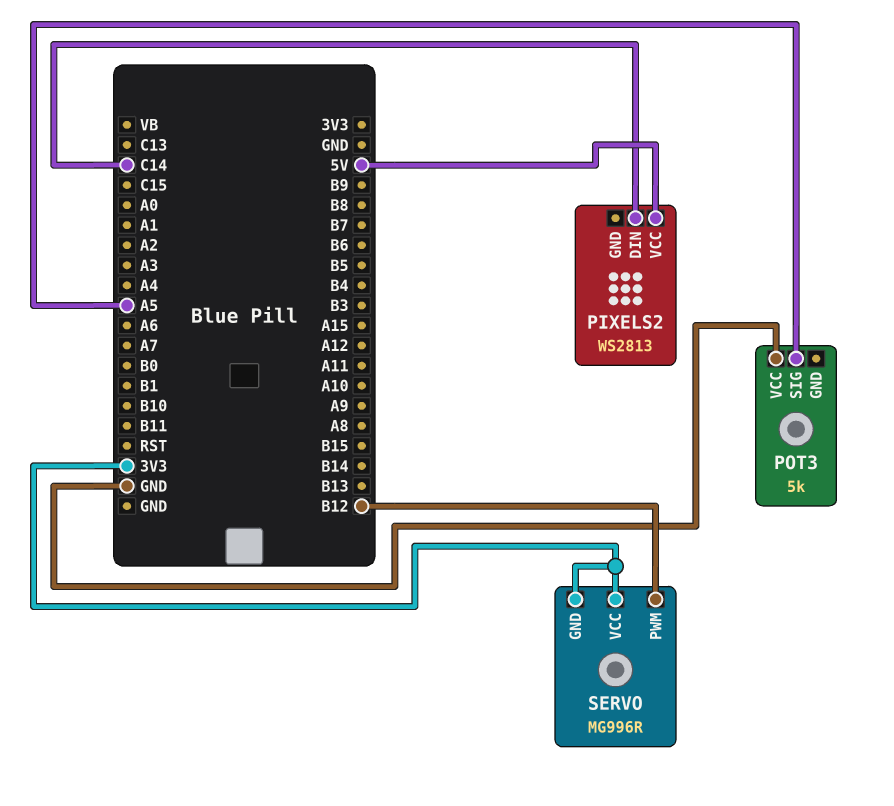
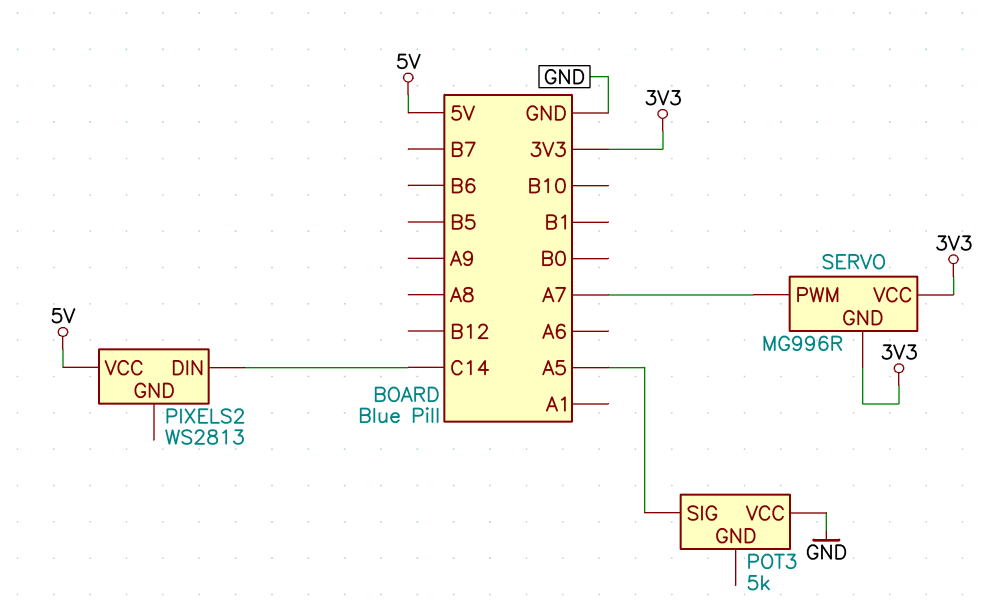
SERVO pin PWM: B12 -> A7

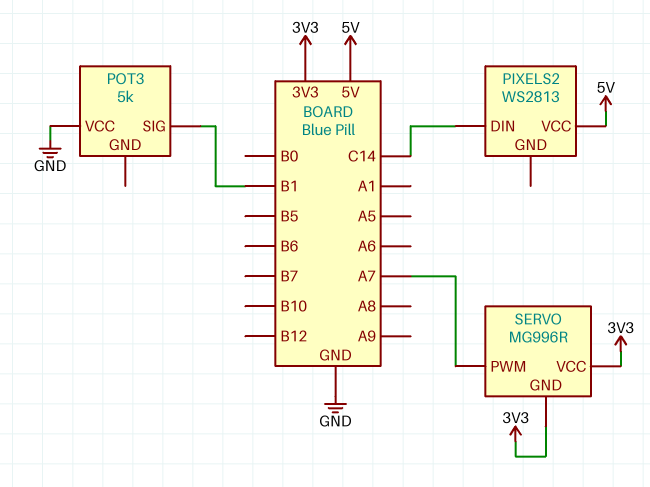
POT3 pin SIG: A5 -> B1

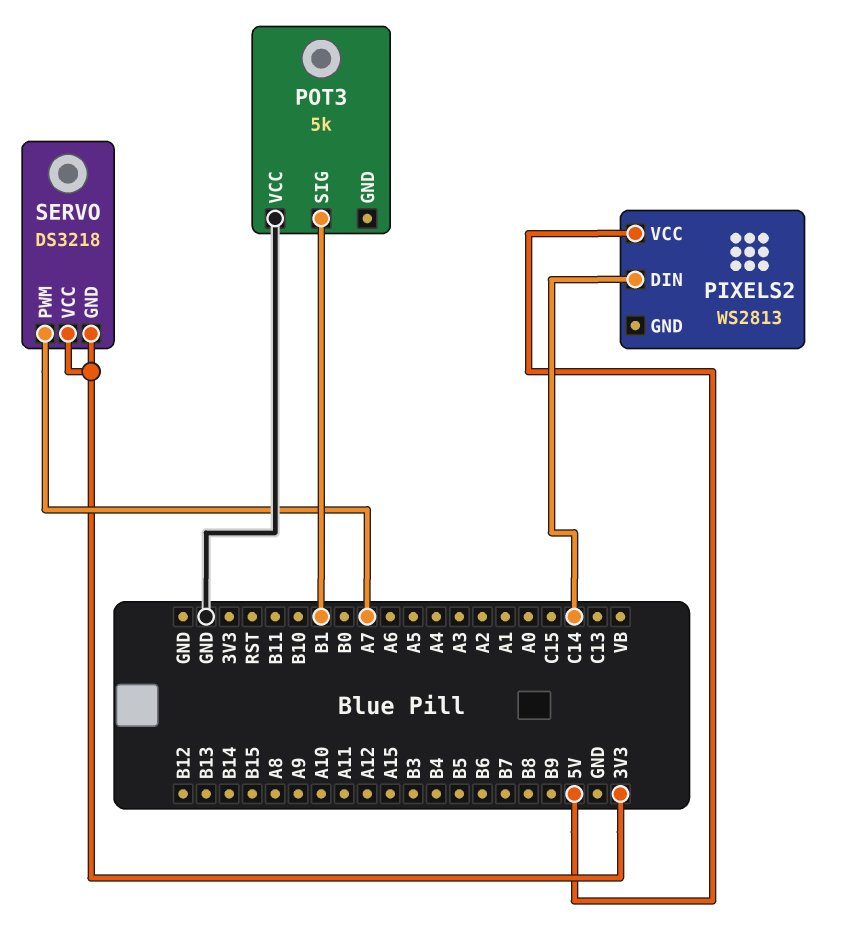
SERVO: MG996R -> DS3218

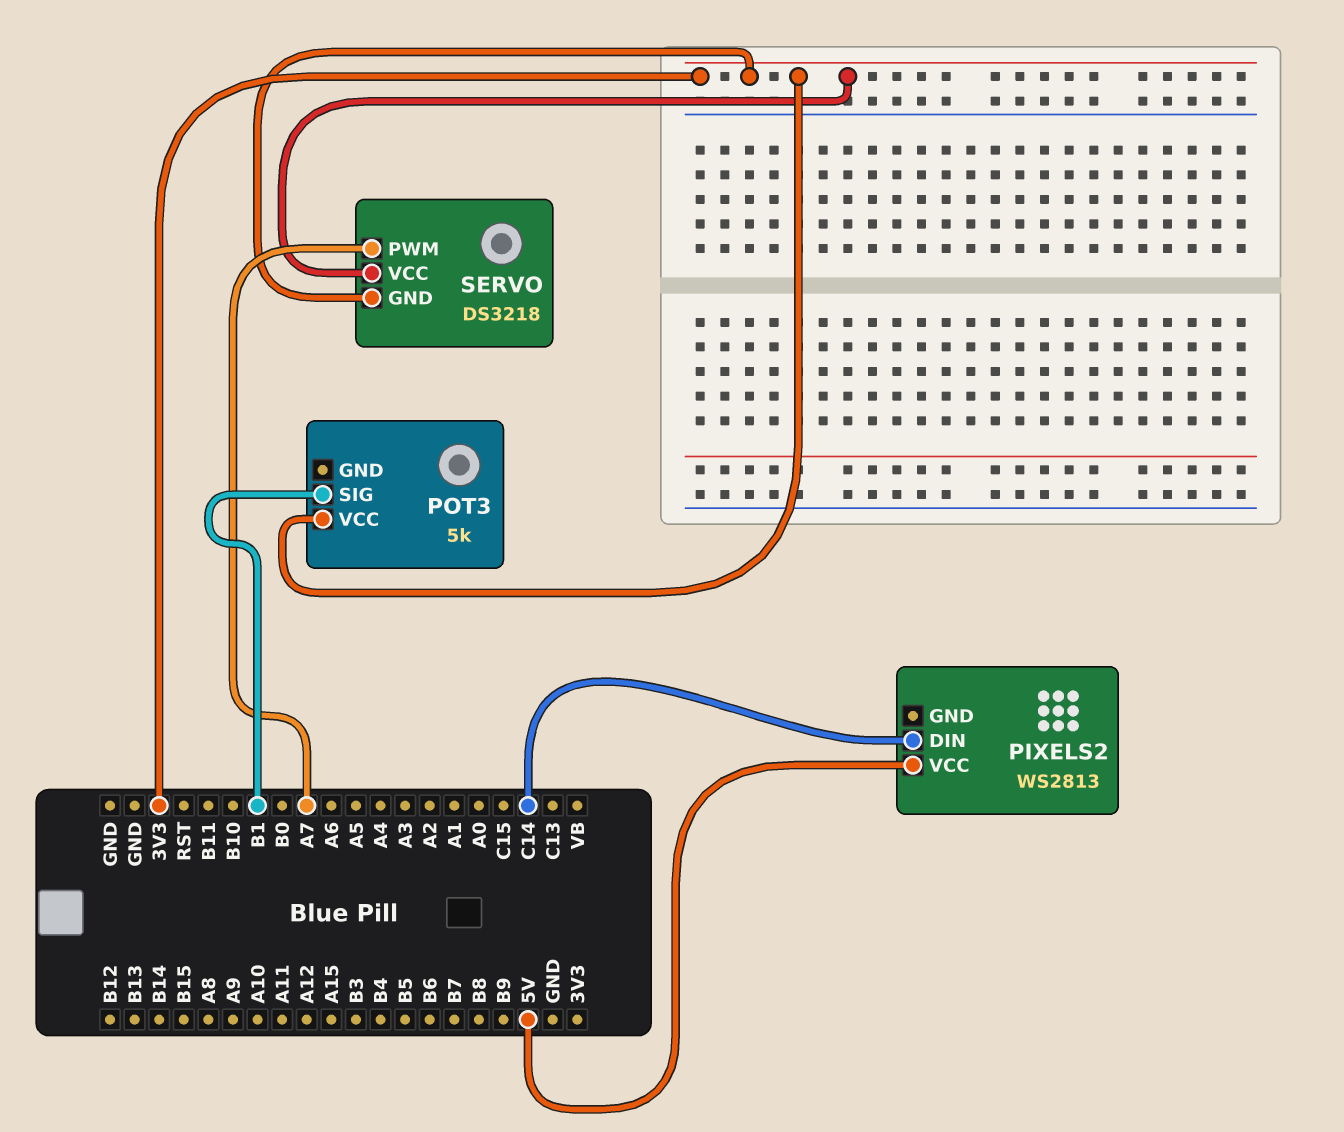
POT3 pin VCC: GND -> 3V3

